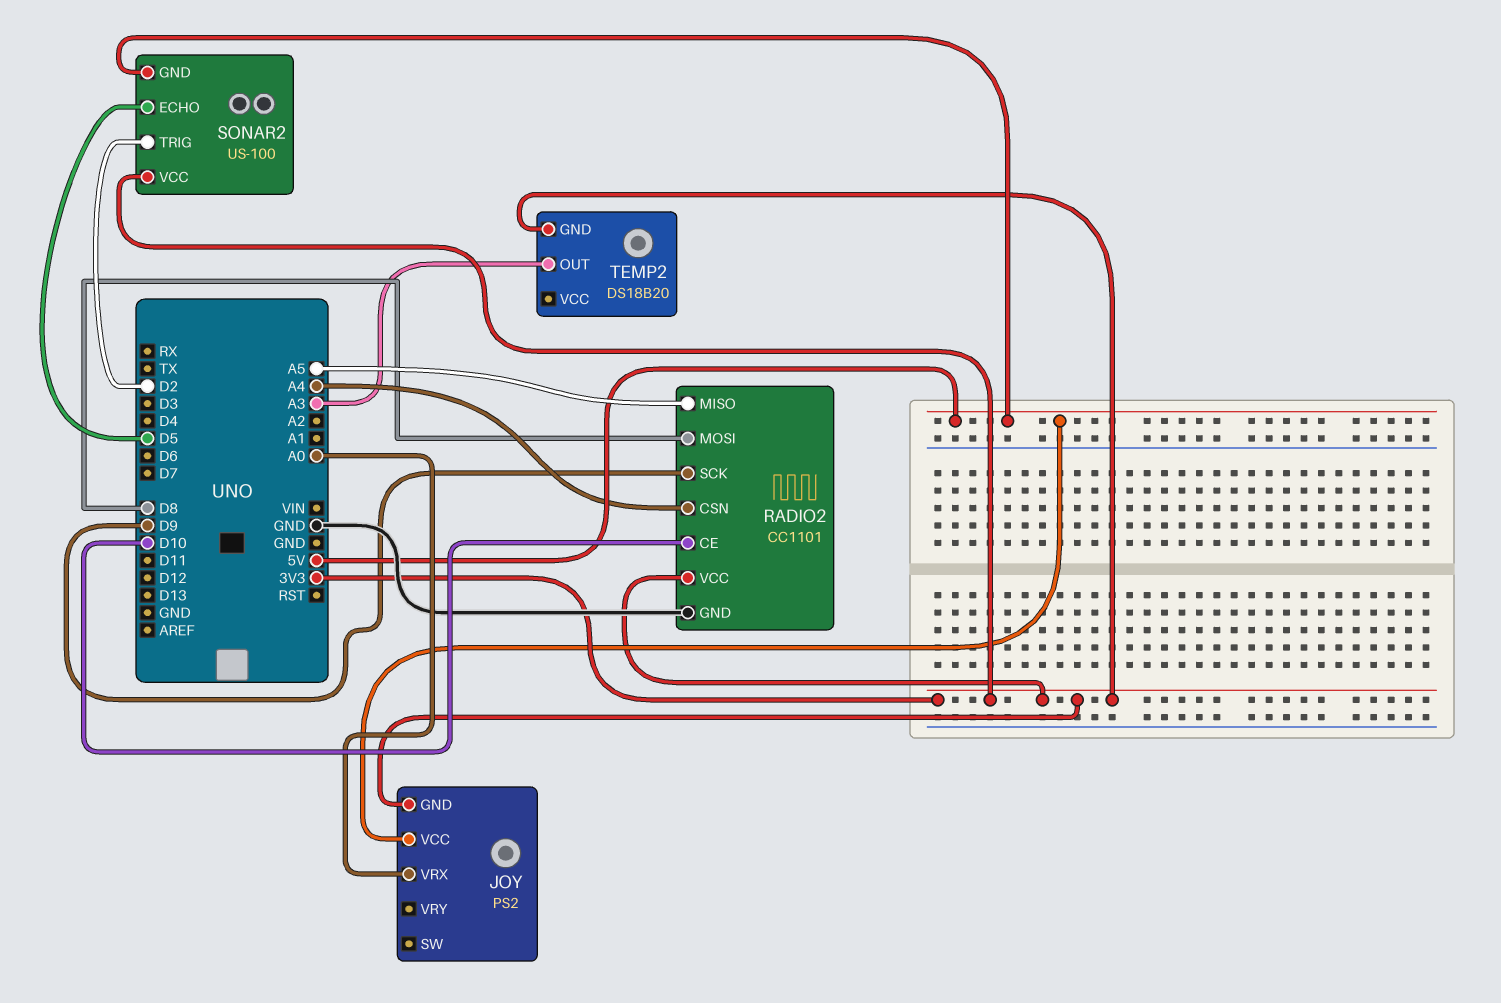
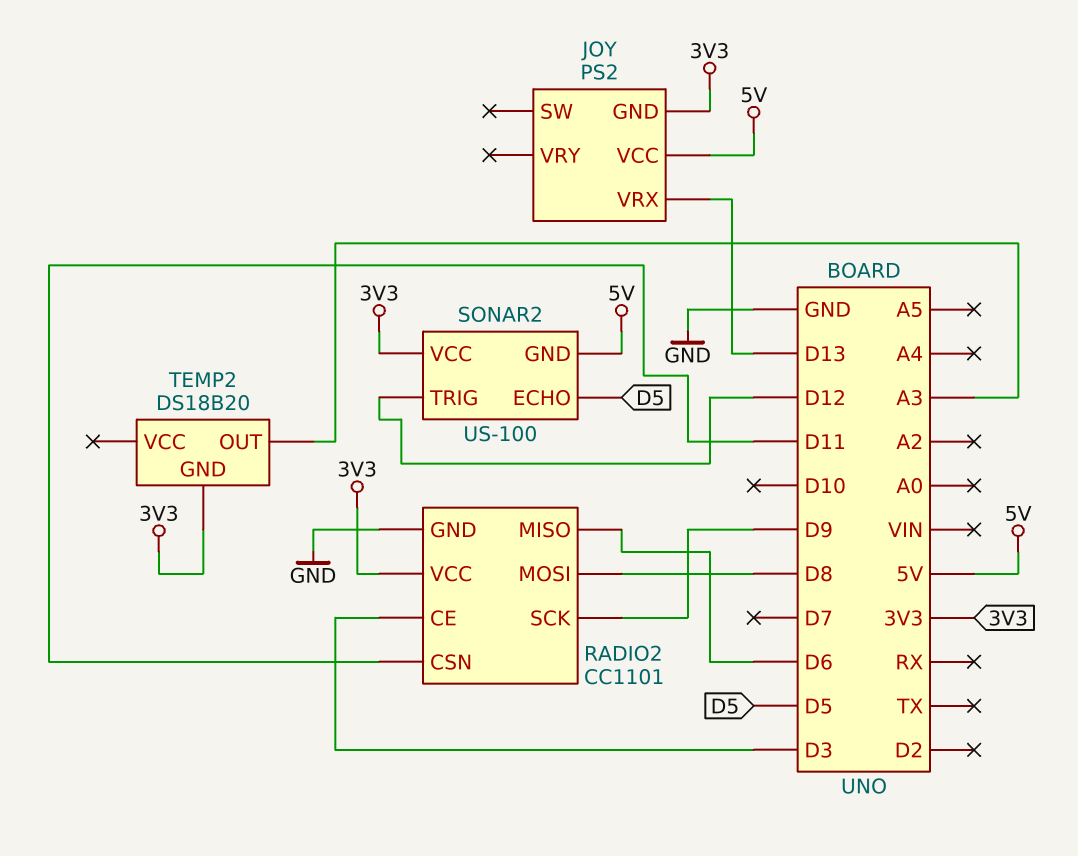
JOY pin VRX: A0 -> D13
RADIO2 pin CE: D10 -> D3
RADIO2 pin CSN: A4 -> D11
RADIO2 pin MISO: A5 -> D6
SONAR2 pin TRIG: D2 -> D12

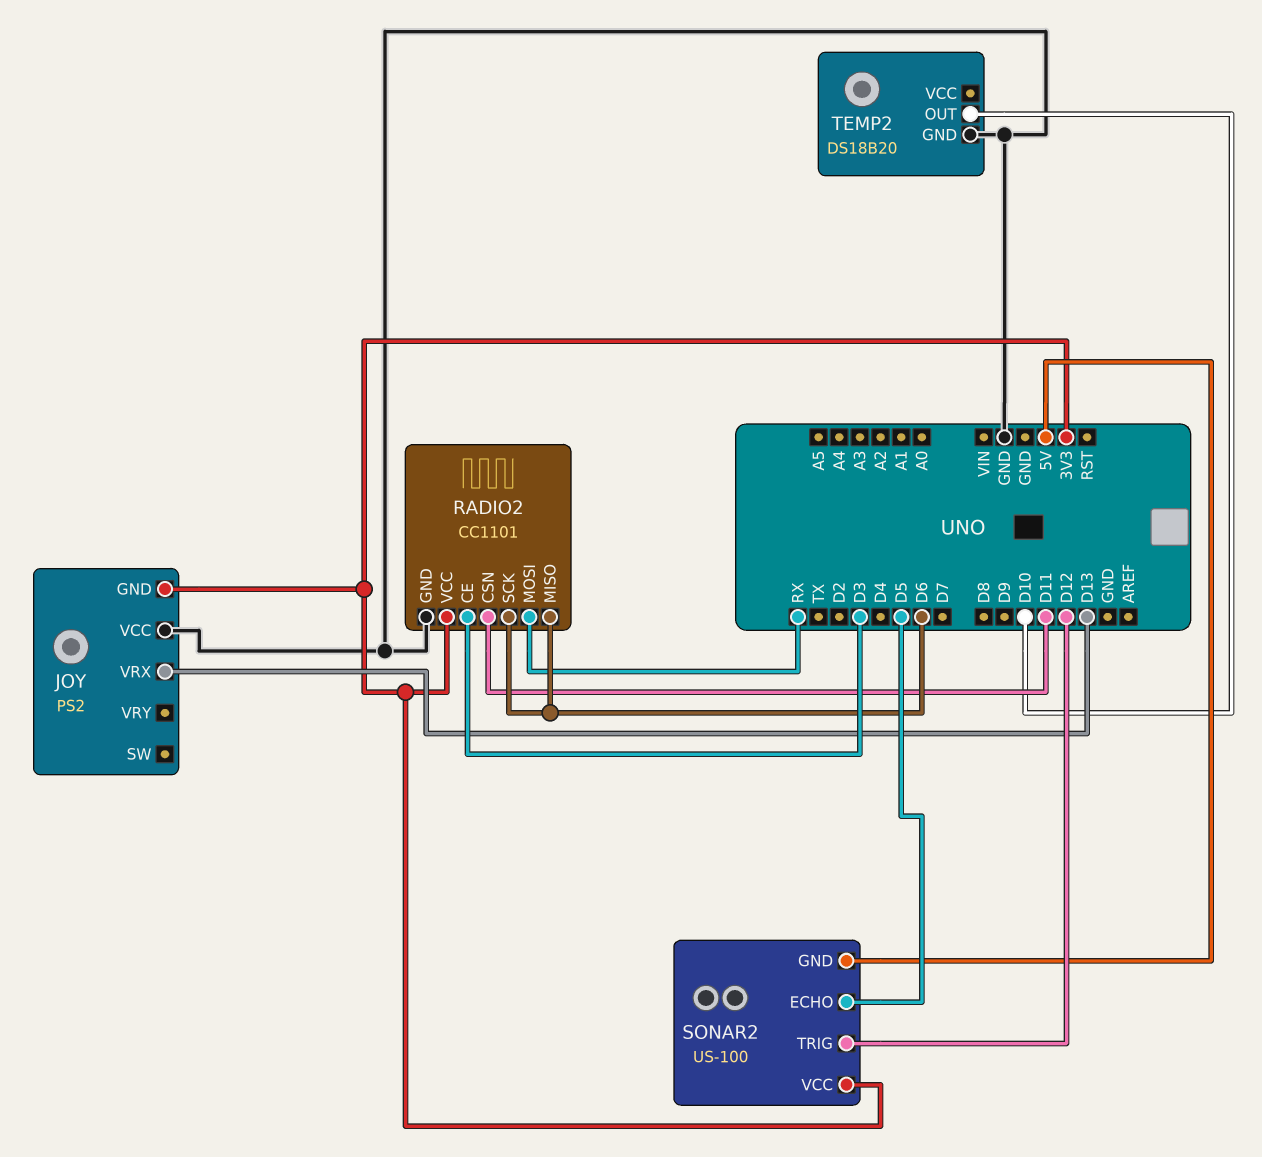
JOY pin VCC: 5V -> GND
RADIO2 pin MOSI: D8 -> RX
RADIO2 pin SCK: D9 -> D6
TEMP2 pin GND: 3V3 -> GND
TEMP2 pin OUT: A3 -> D10

